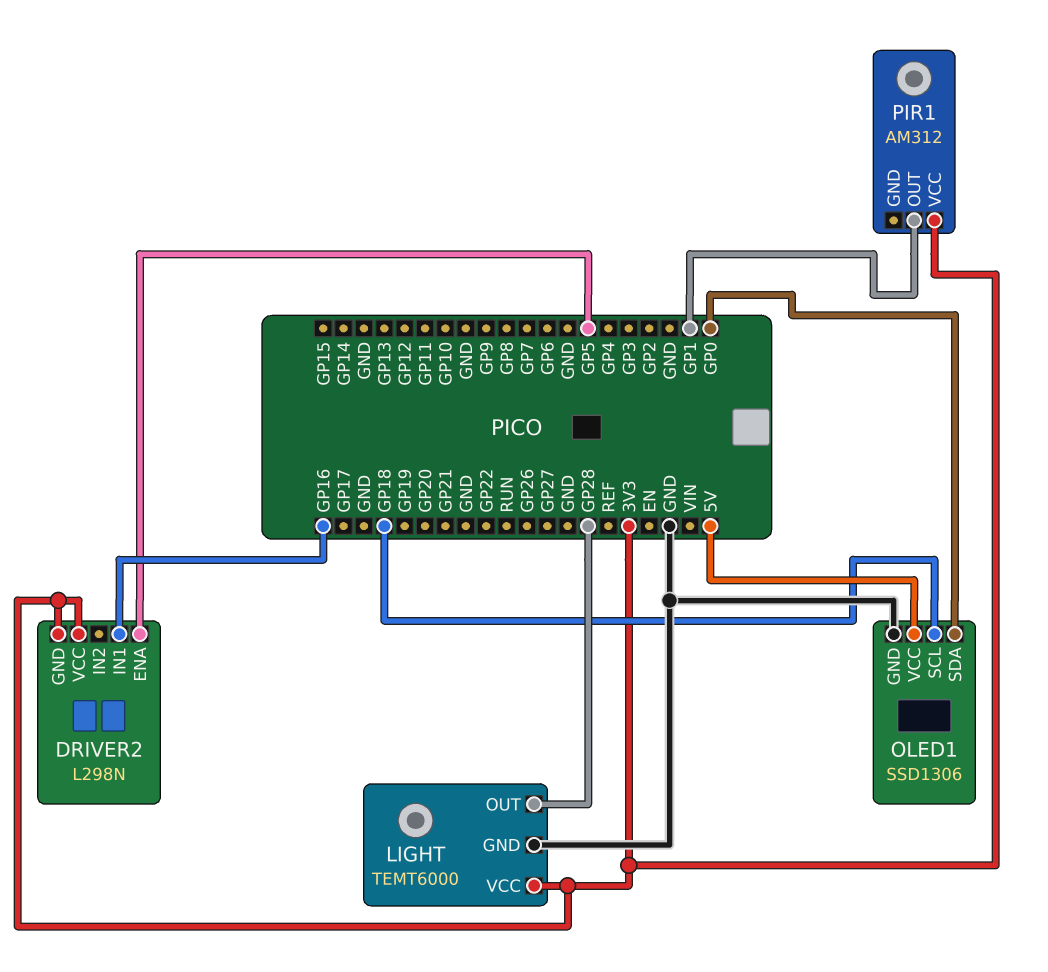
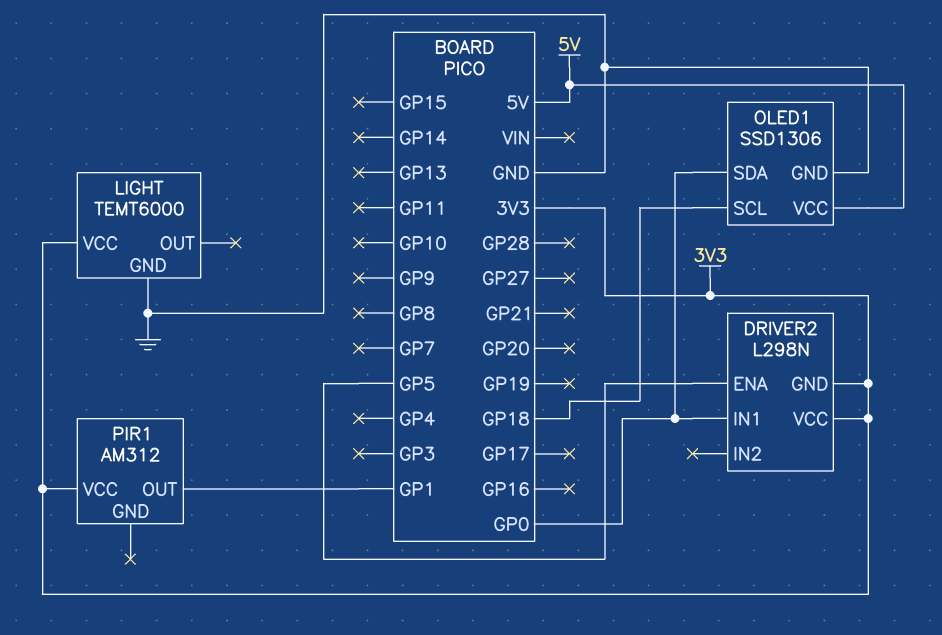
DRIVER2 pin IN1: GP16 -> GP0
LIGHT pin OUT: GP28 -> none

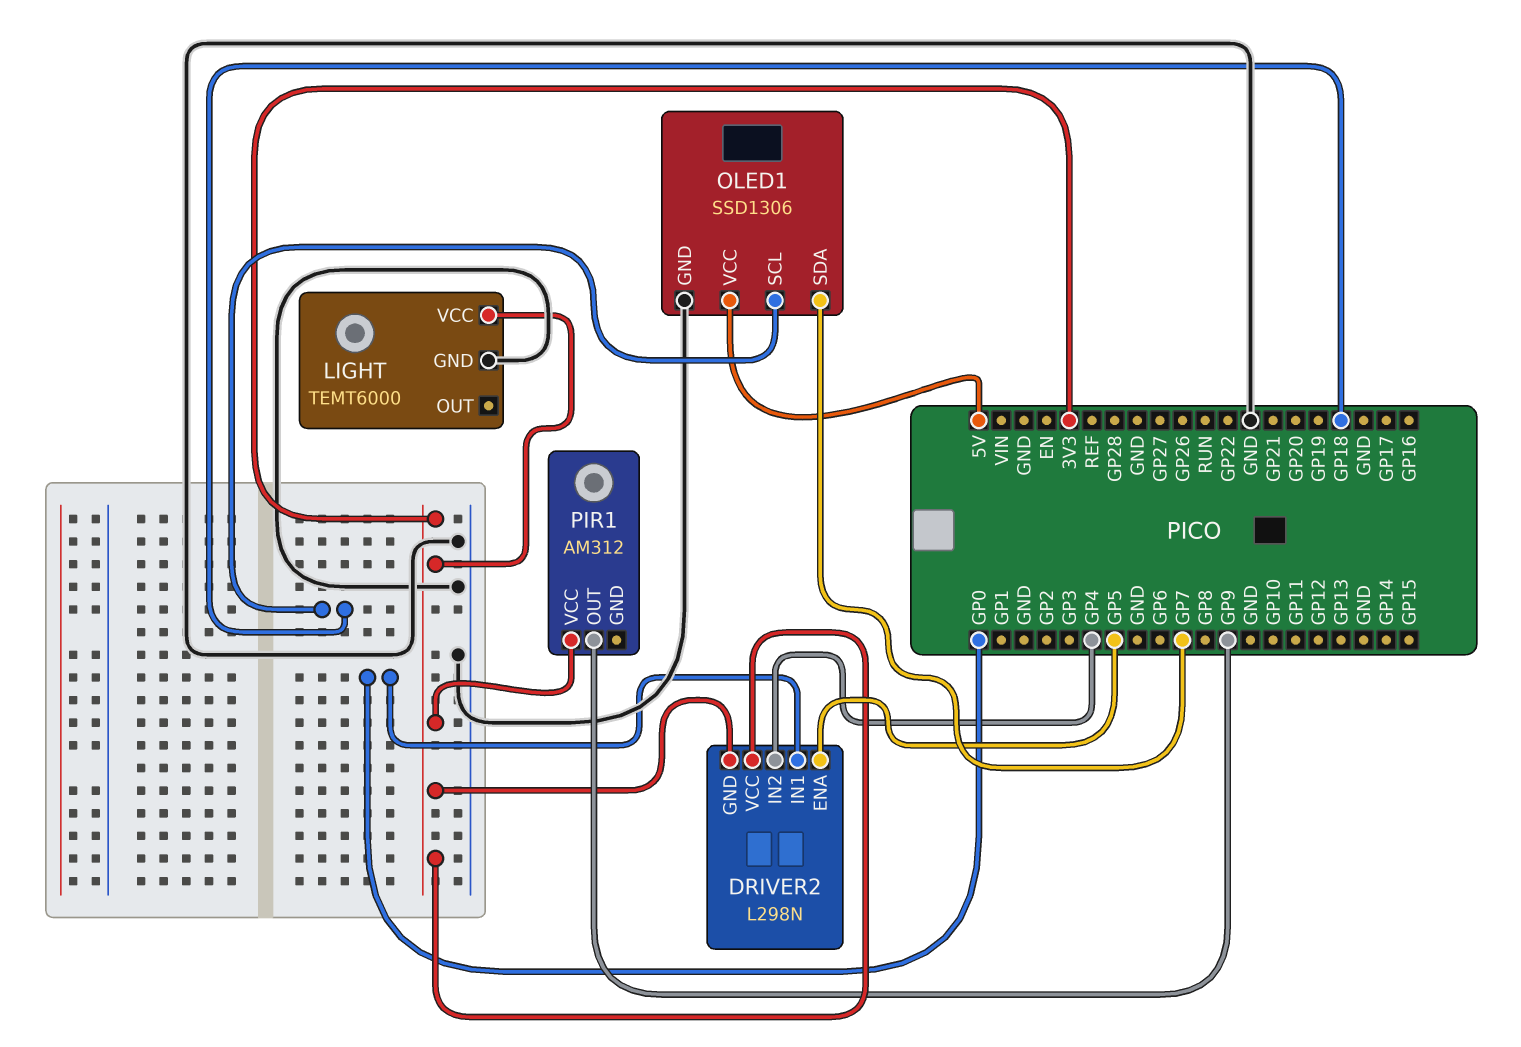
DRIVER2 pin IN2: none -> GP4
OLED1 pin SDA: GP0 -> GP7
PIR1 pin OUT: GP1 -> GP9

